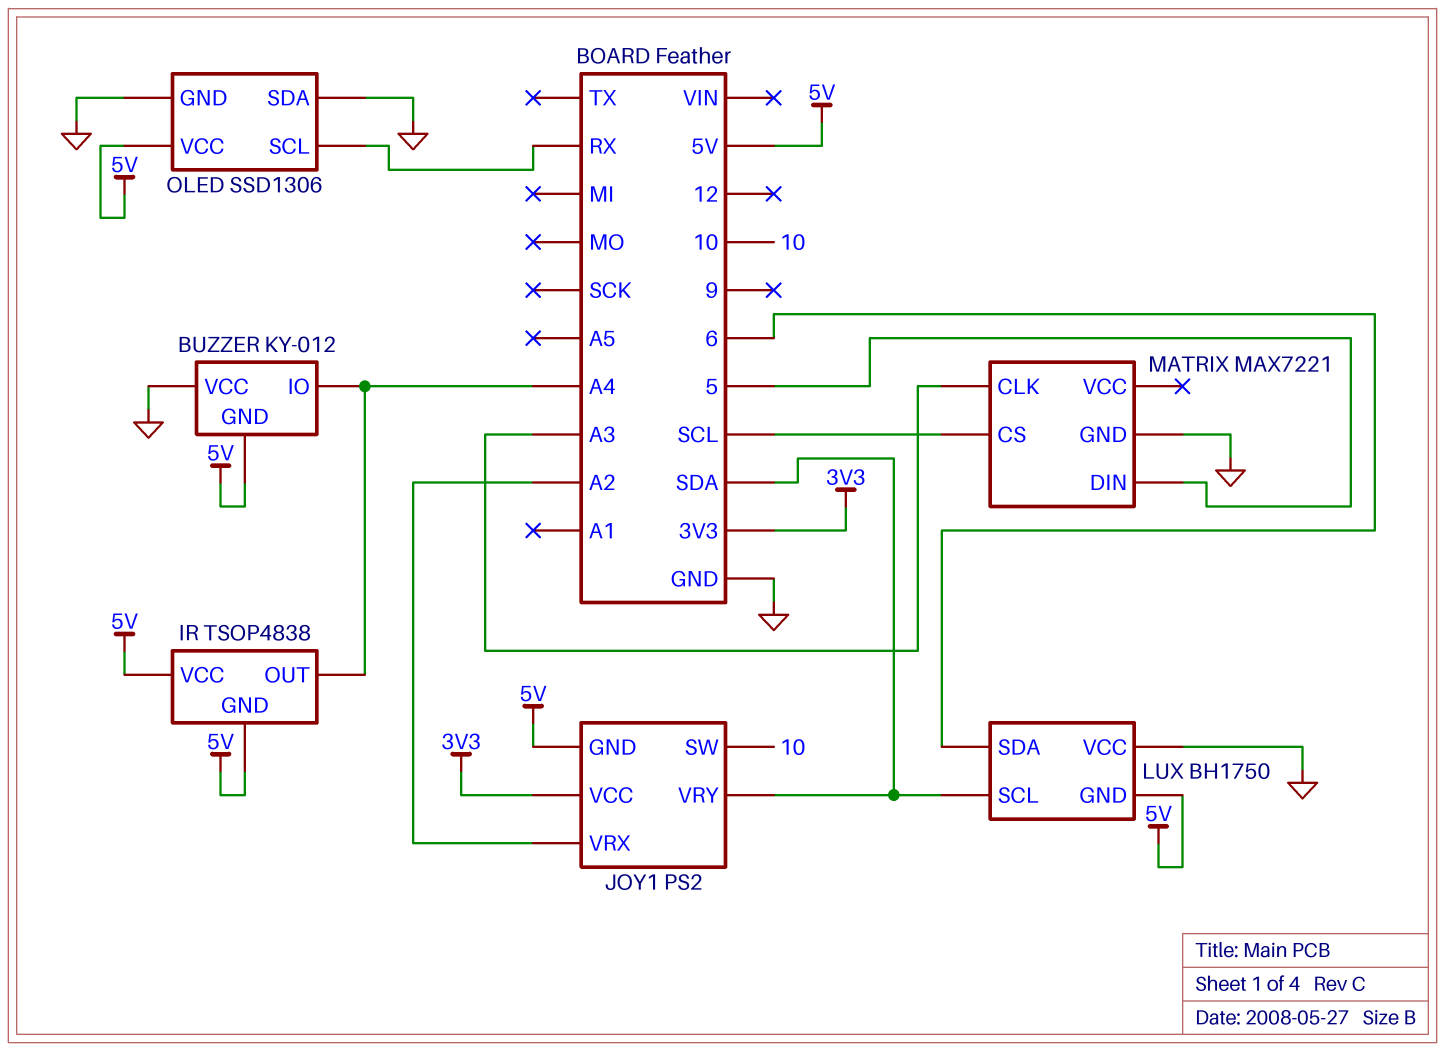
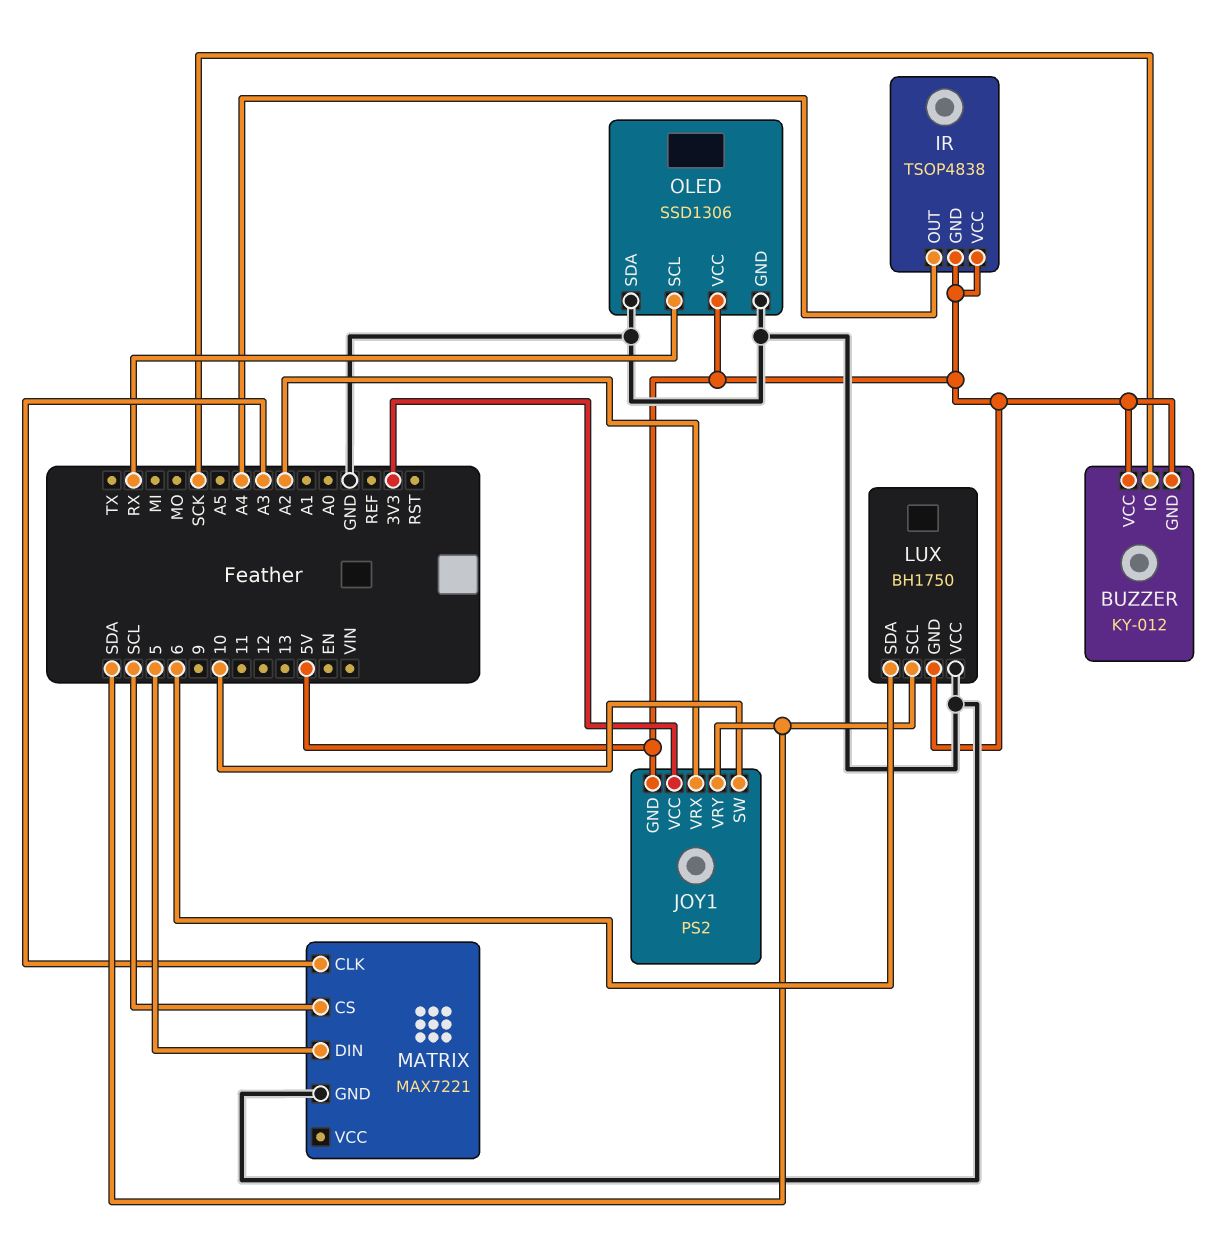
BUZZER pin IO: A4 -> SCK
BUZZER pin VCC: GND -> 5V

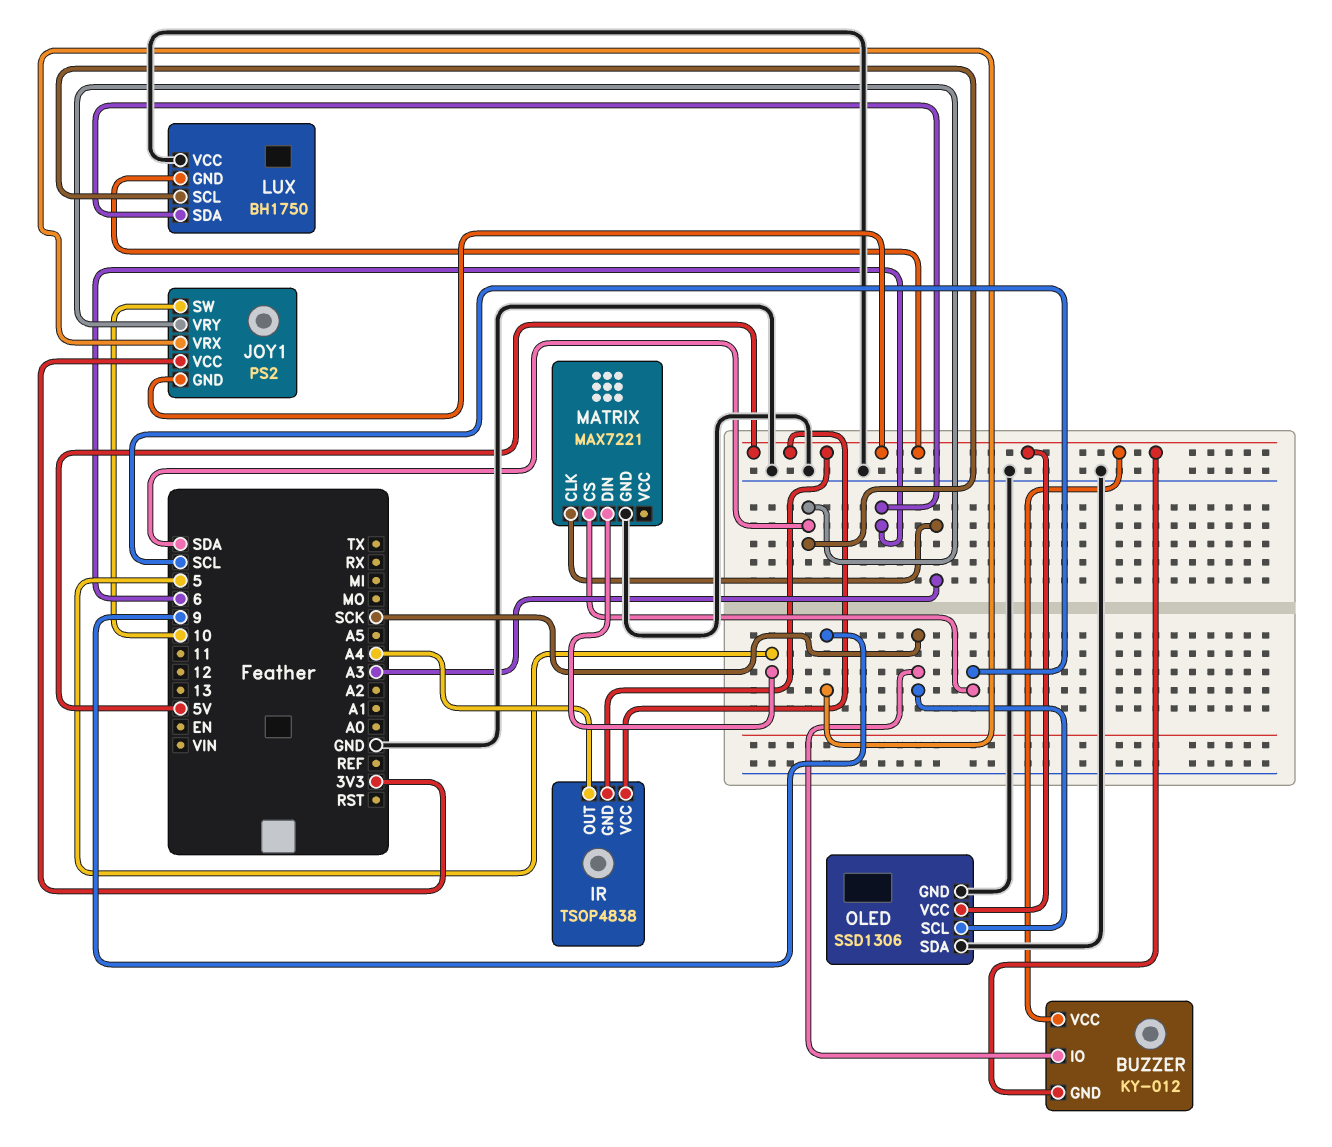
JOY1 pin VRX: A2 -> 9
OLED pin SCL: RX -> SCK

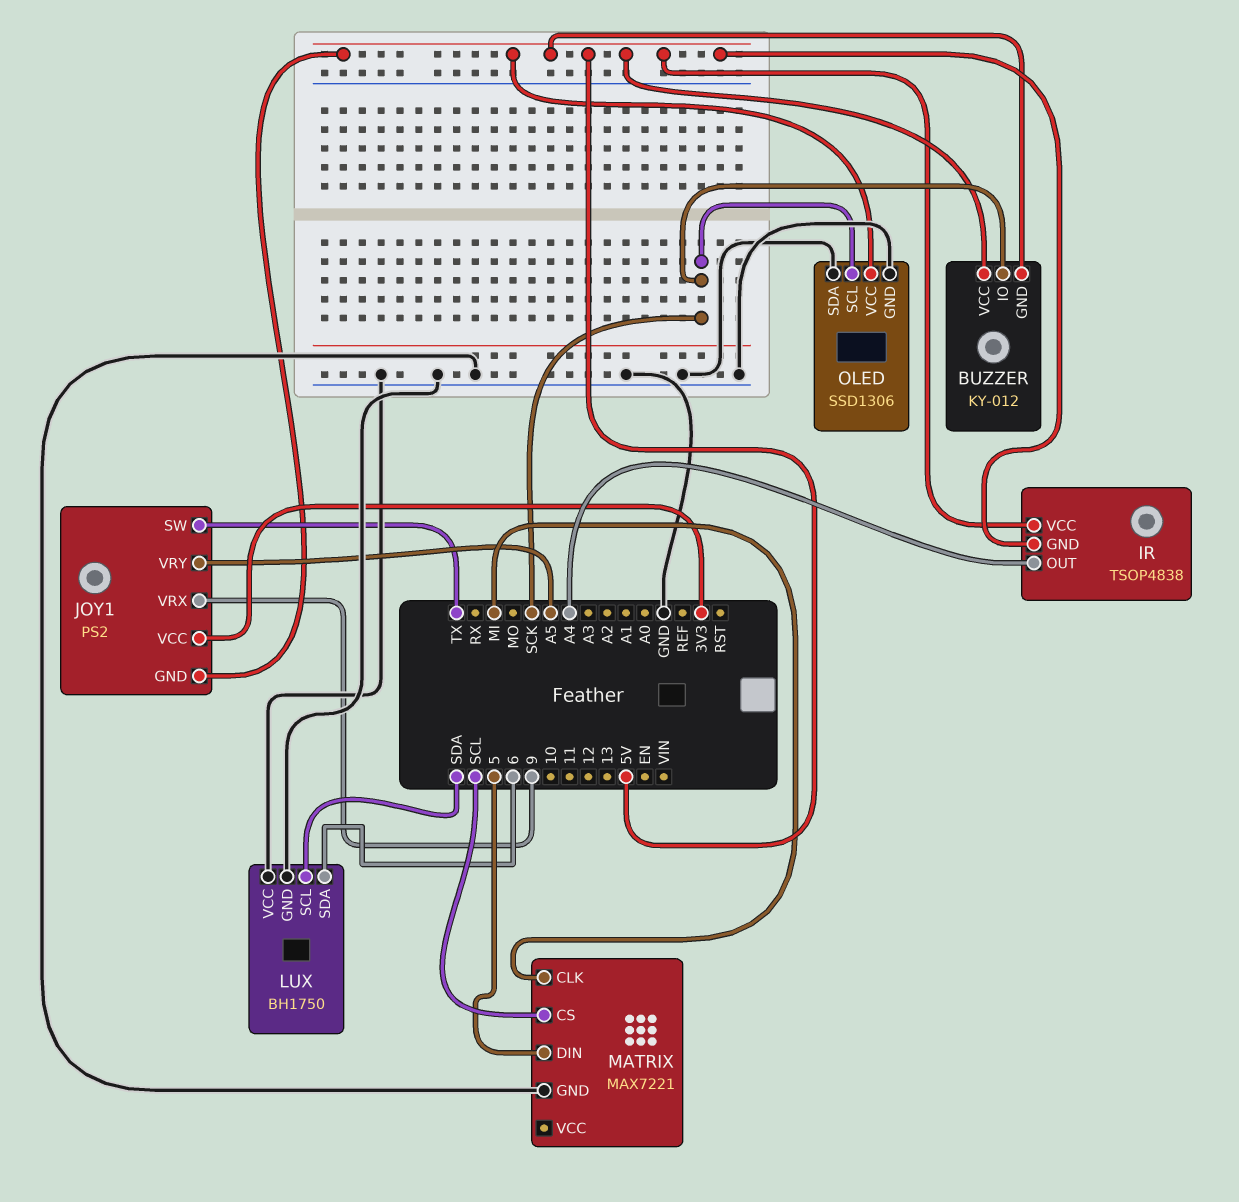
JOY1 pin SW: 10 -> TX
JOY1 pin VRY: SDA -> A5
LUX pin GND: 5V -> GND
MATRIX pin CLK: A3 -> MI

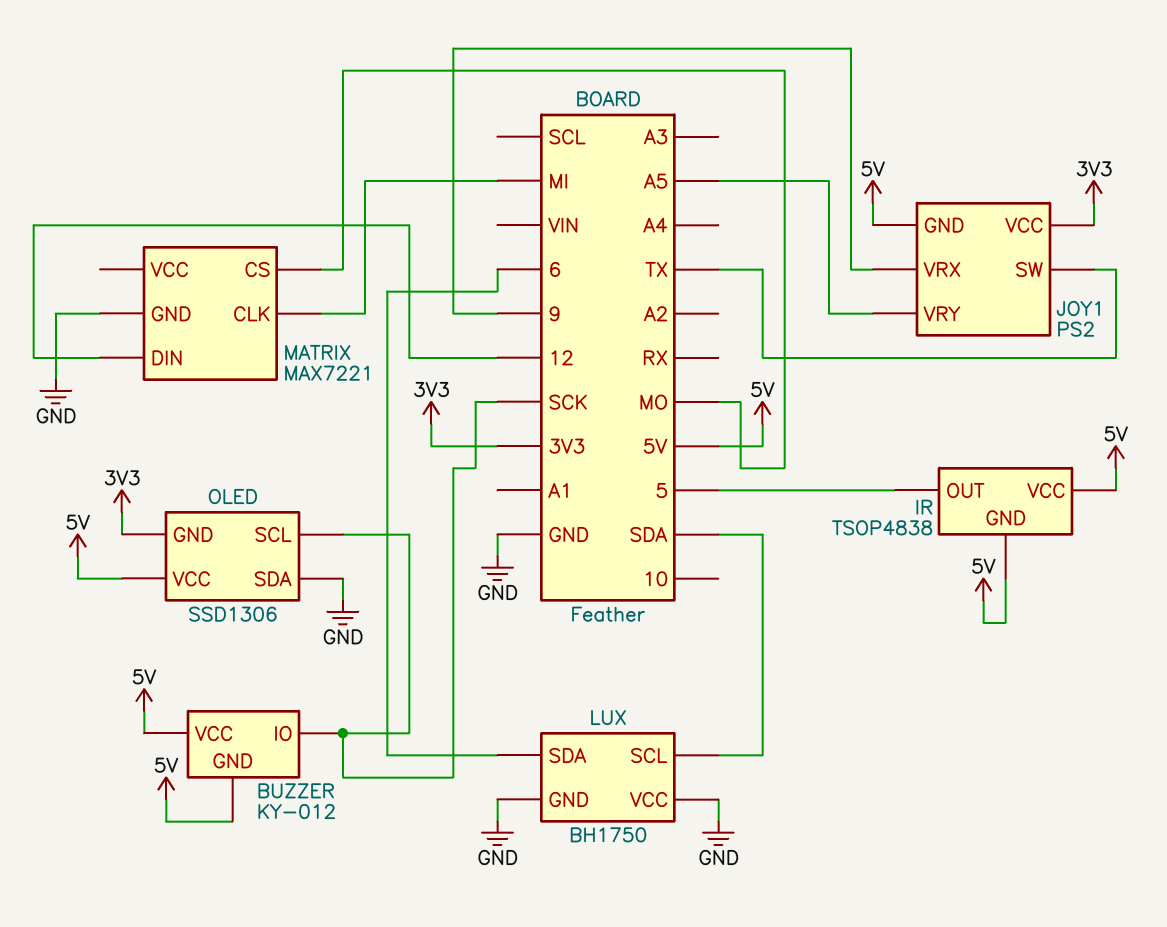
IR pin OUT: A4 -> 5
MATRIX pin CS: SCL -> MO
MATRIX pin DIN: 5 -> 12
OLED pin GND: GND -> 3V3

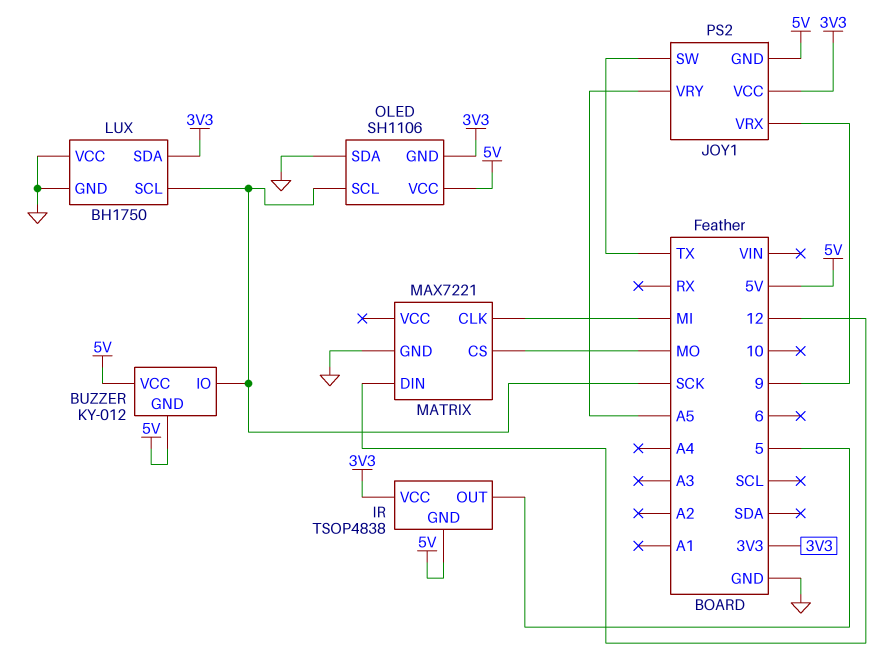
IR pin VCC: 5V -> 3V3
LUX pin SCL: SDA -> SCK
LUX pin SDA: 6 -> 3V3
OLED: SSD1306 -> SH1106

